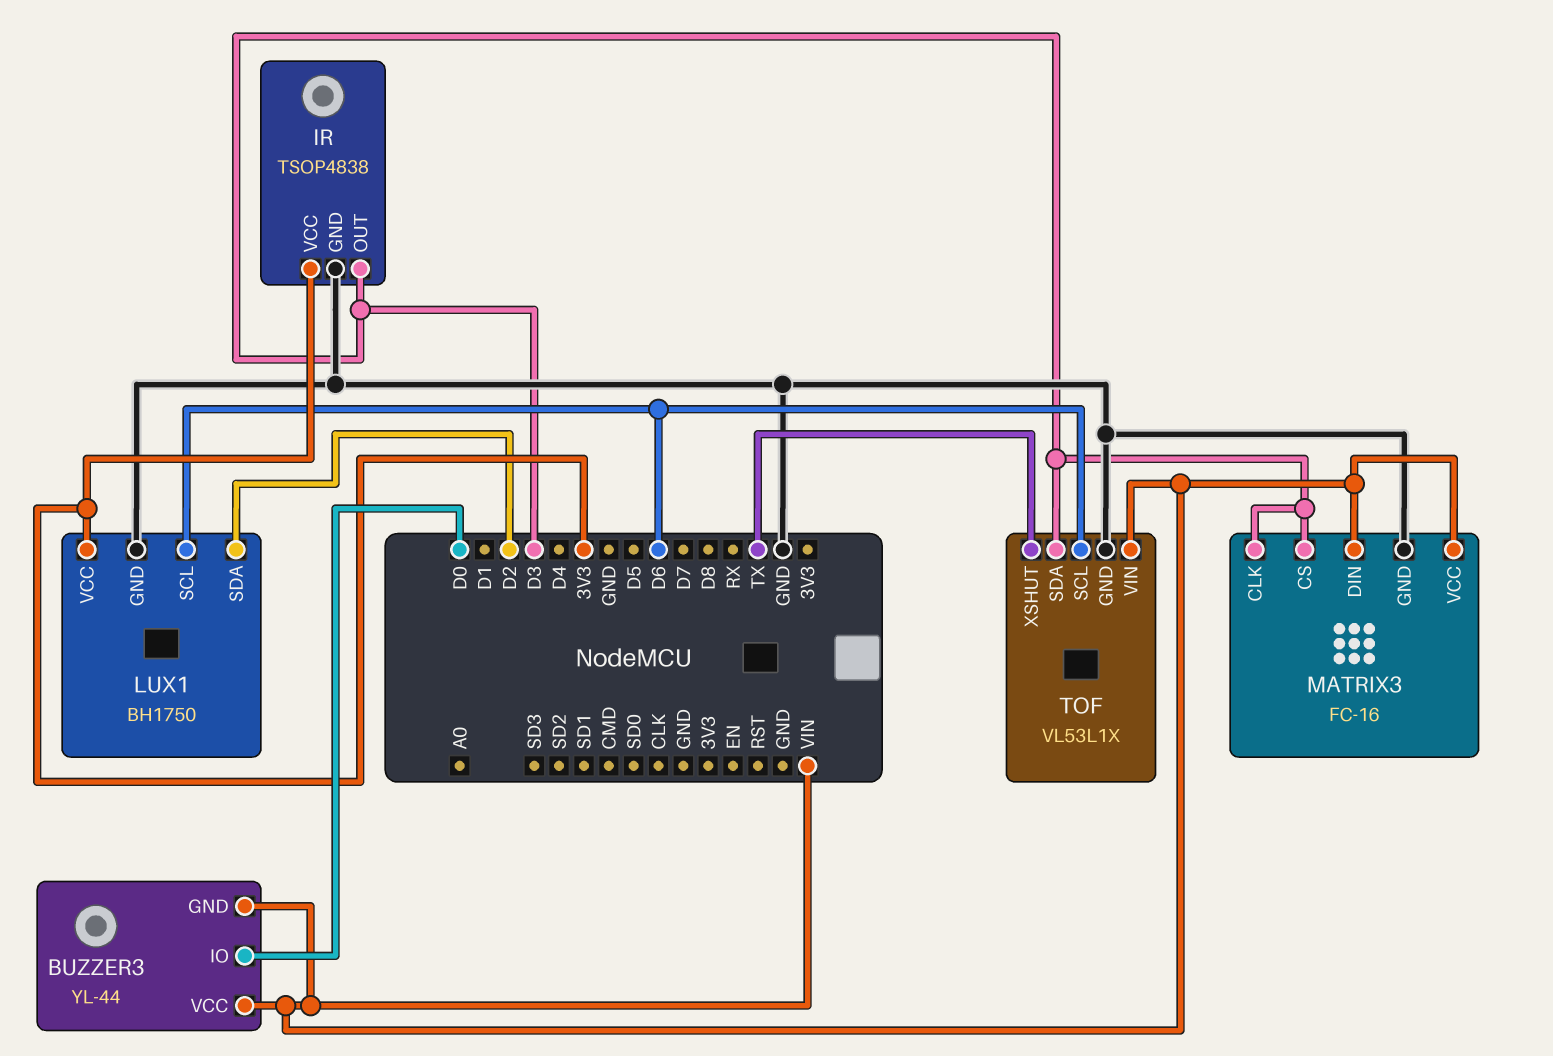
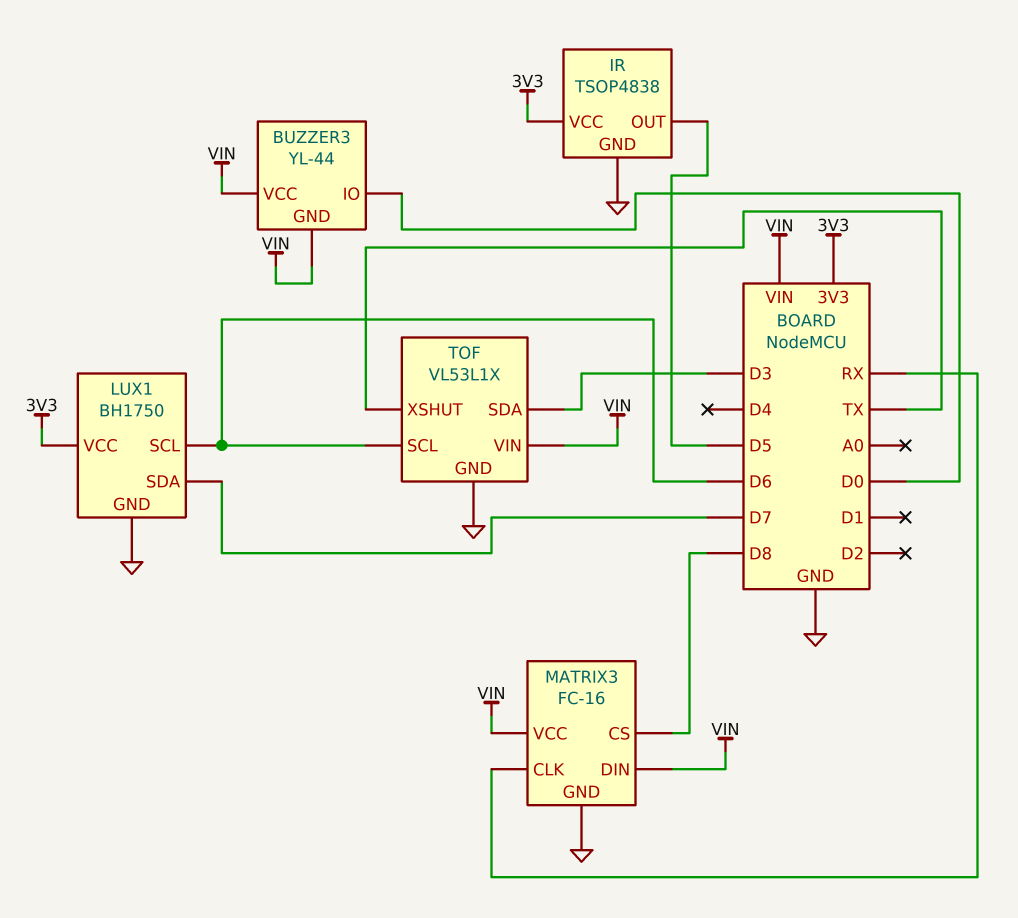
IR pin OUT: D3 -> D5
LUX1 pin SDA: D2 -> D7
MATRIX3 pin CLK: D3 -> RX
MATRIX3 pin CS: D3 -> D8

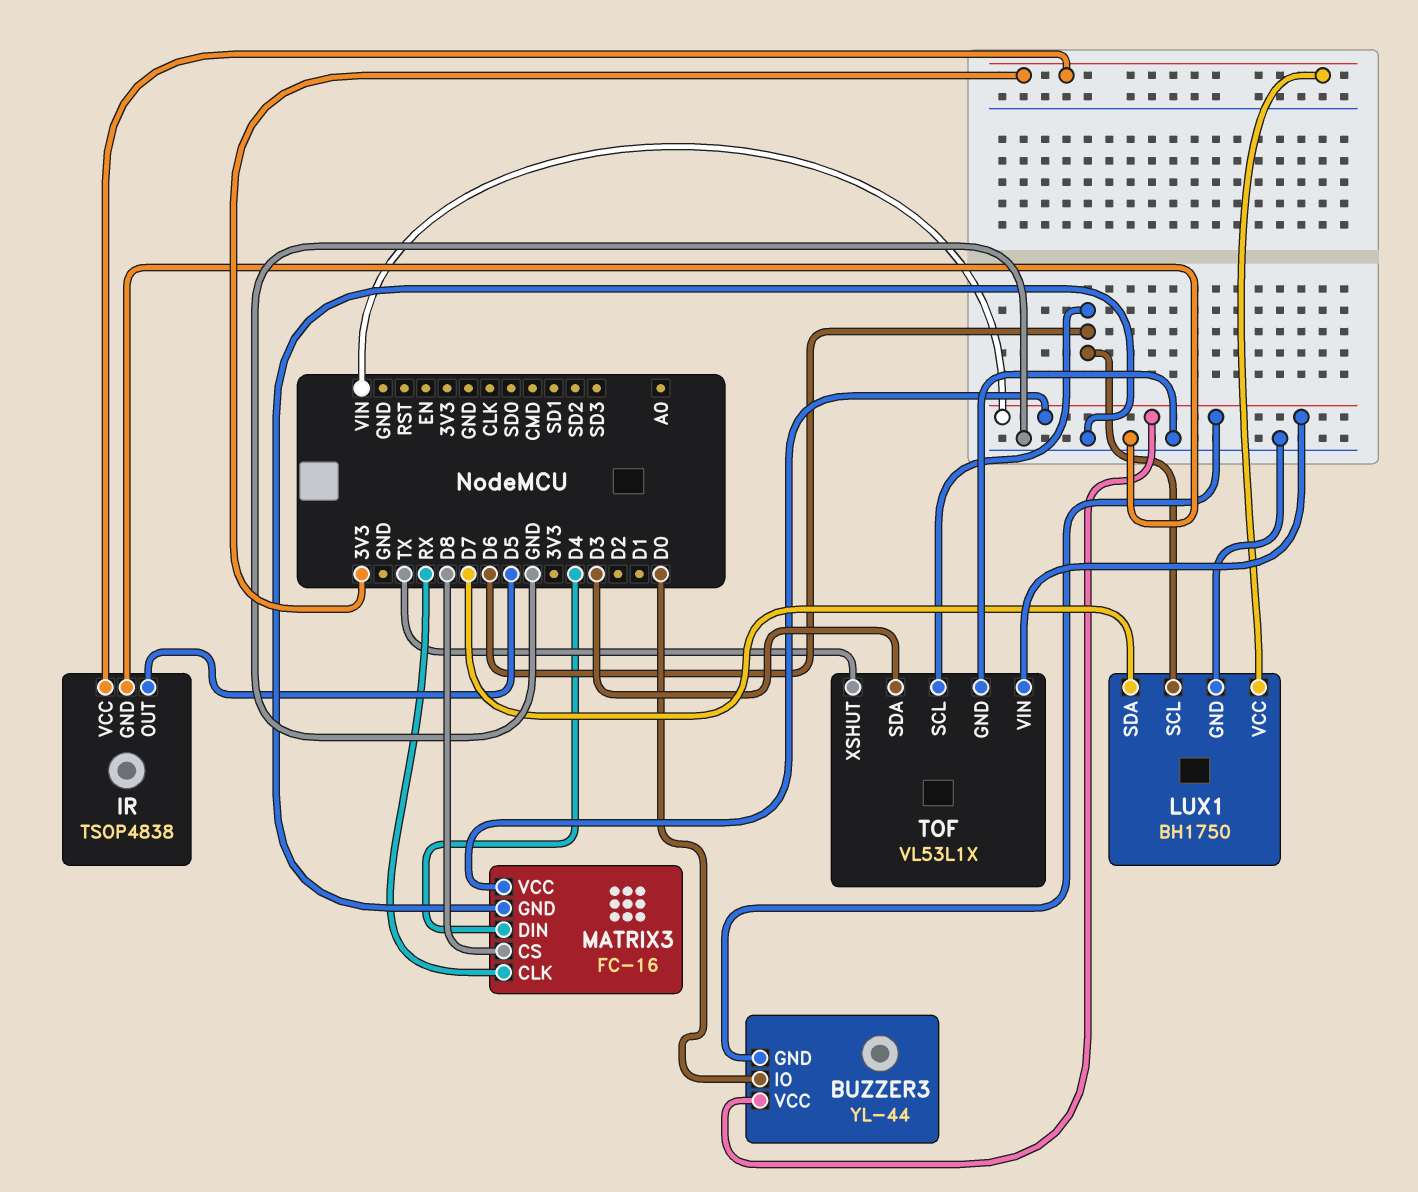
MATRIX3 pin DIN: VIN -> D4

